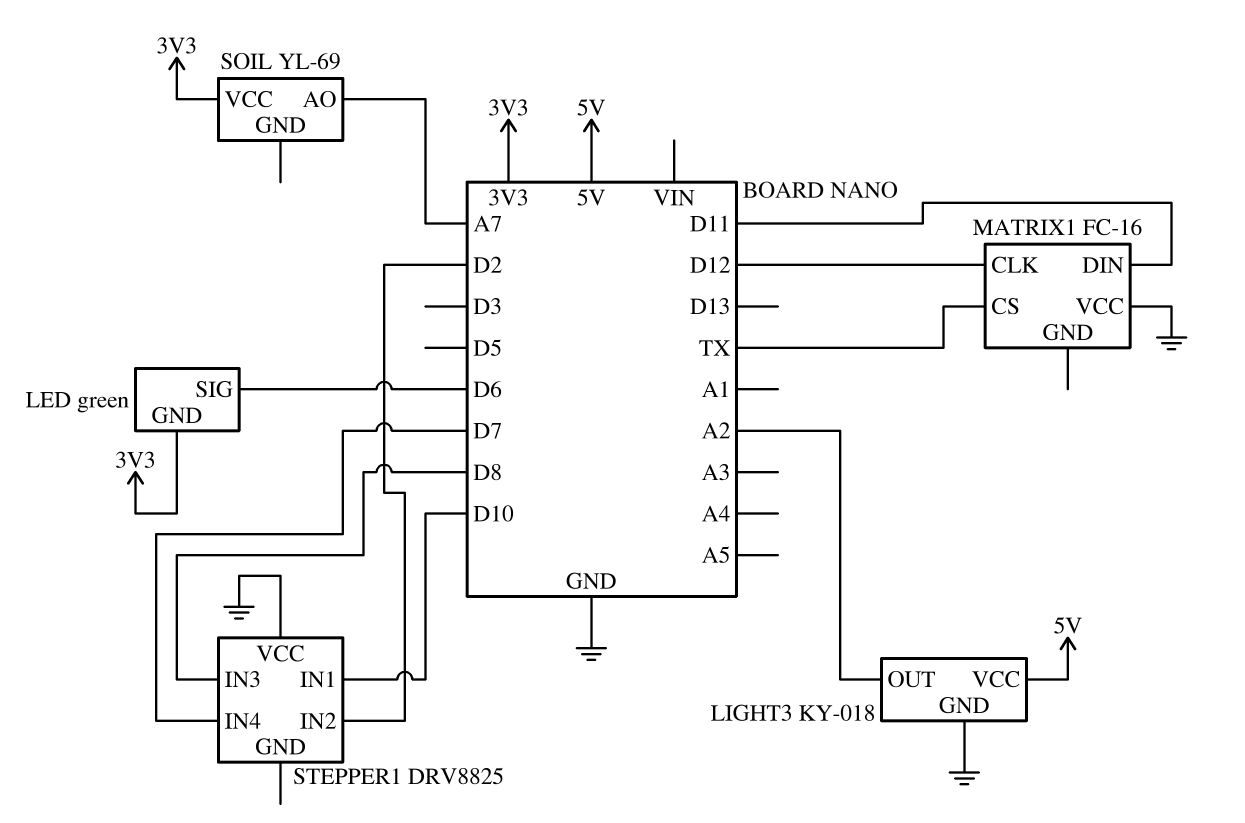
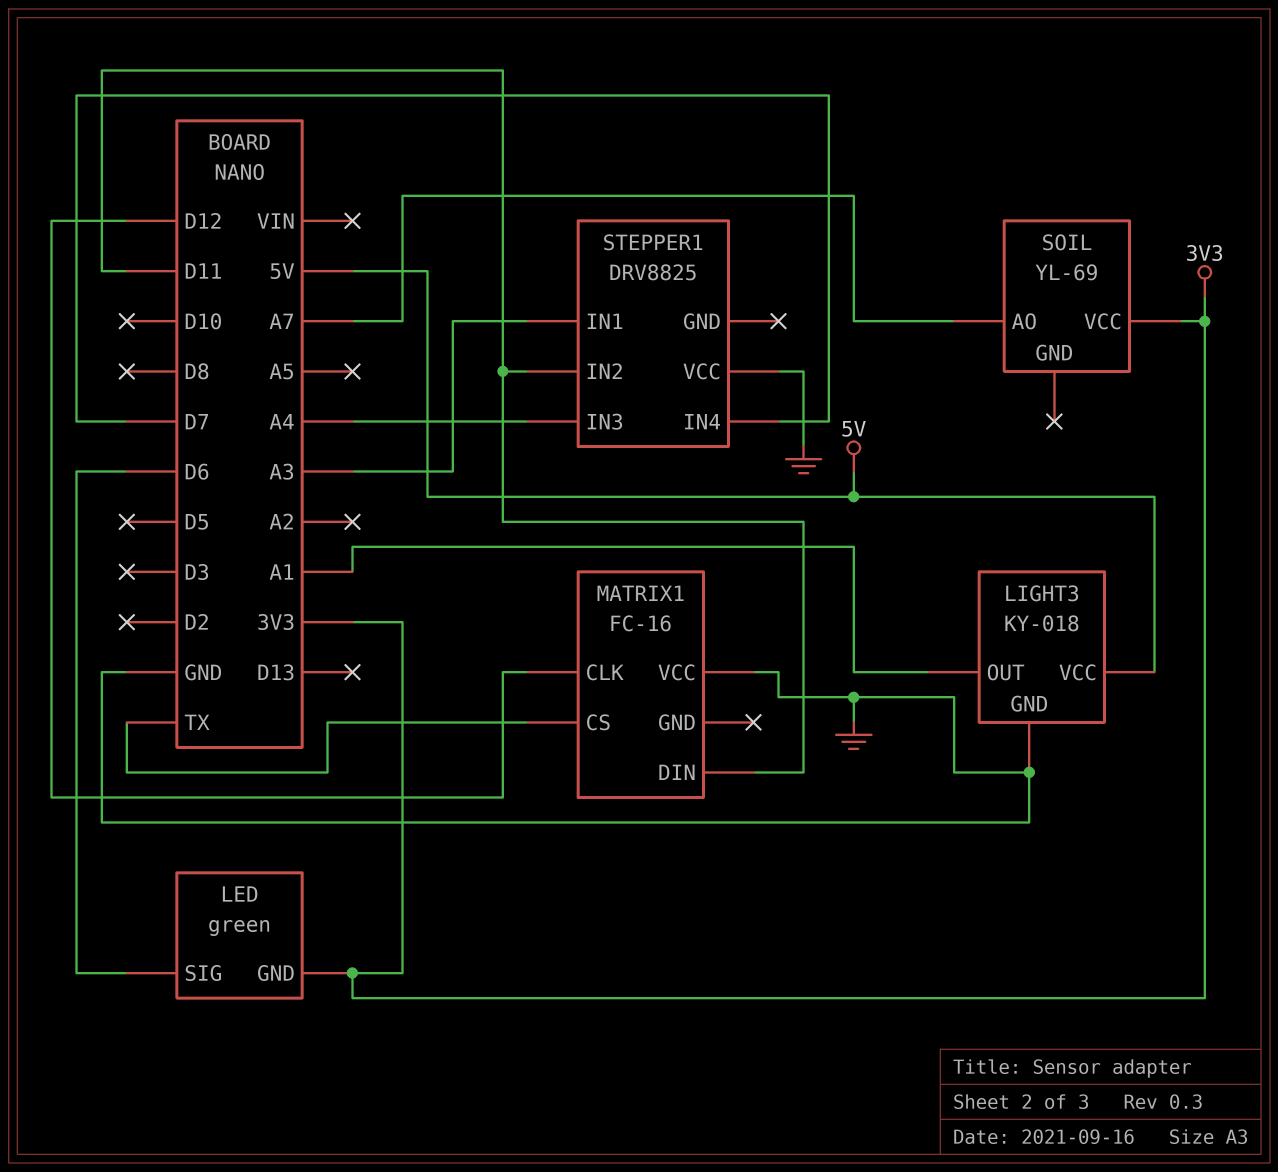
LIGHT3 pin OUT: A2 -> A1
STEPPER1 pin IN1: D10 -> A3
STEPPER1 pin IN2: D2 -> D11
STEPPER1 pin IN3: D8 -> A4

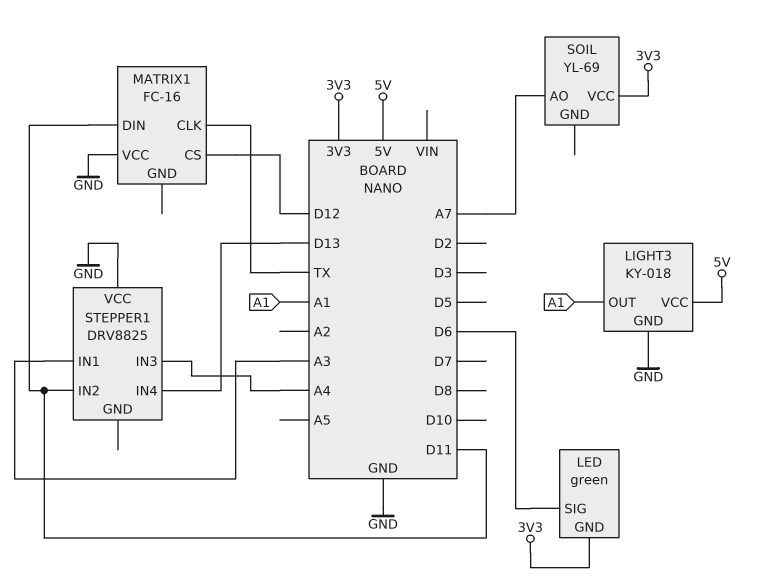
MATRIX1 pin CLK: D12 -> TX
MATRIX1 pin CS: TX -> D12
STEPPER1 pin IN4: D7 -> D13

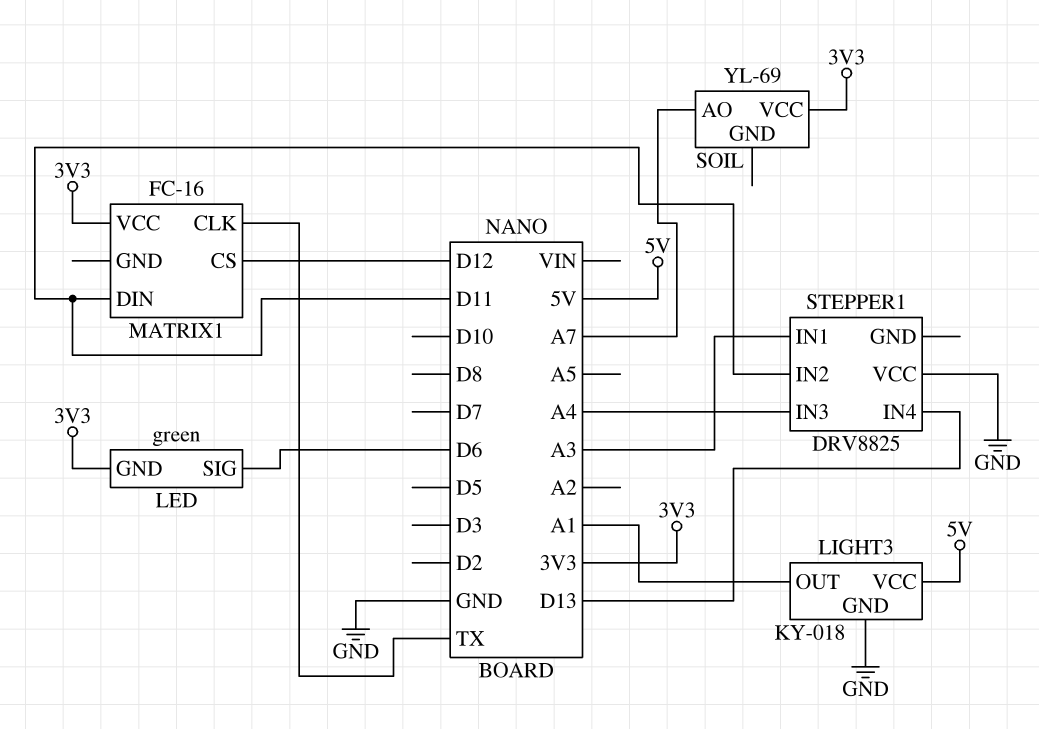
MATRIX1 pin VCC: GND -> 3V3

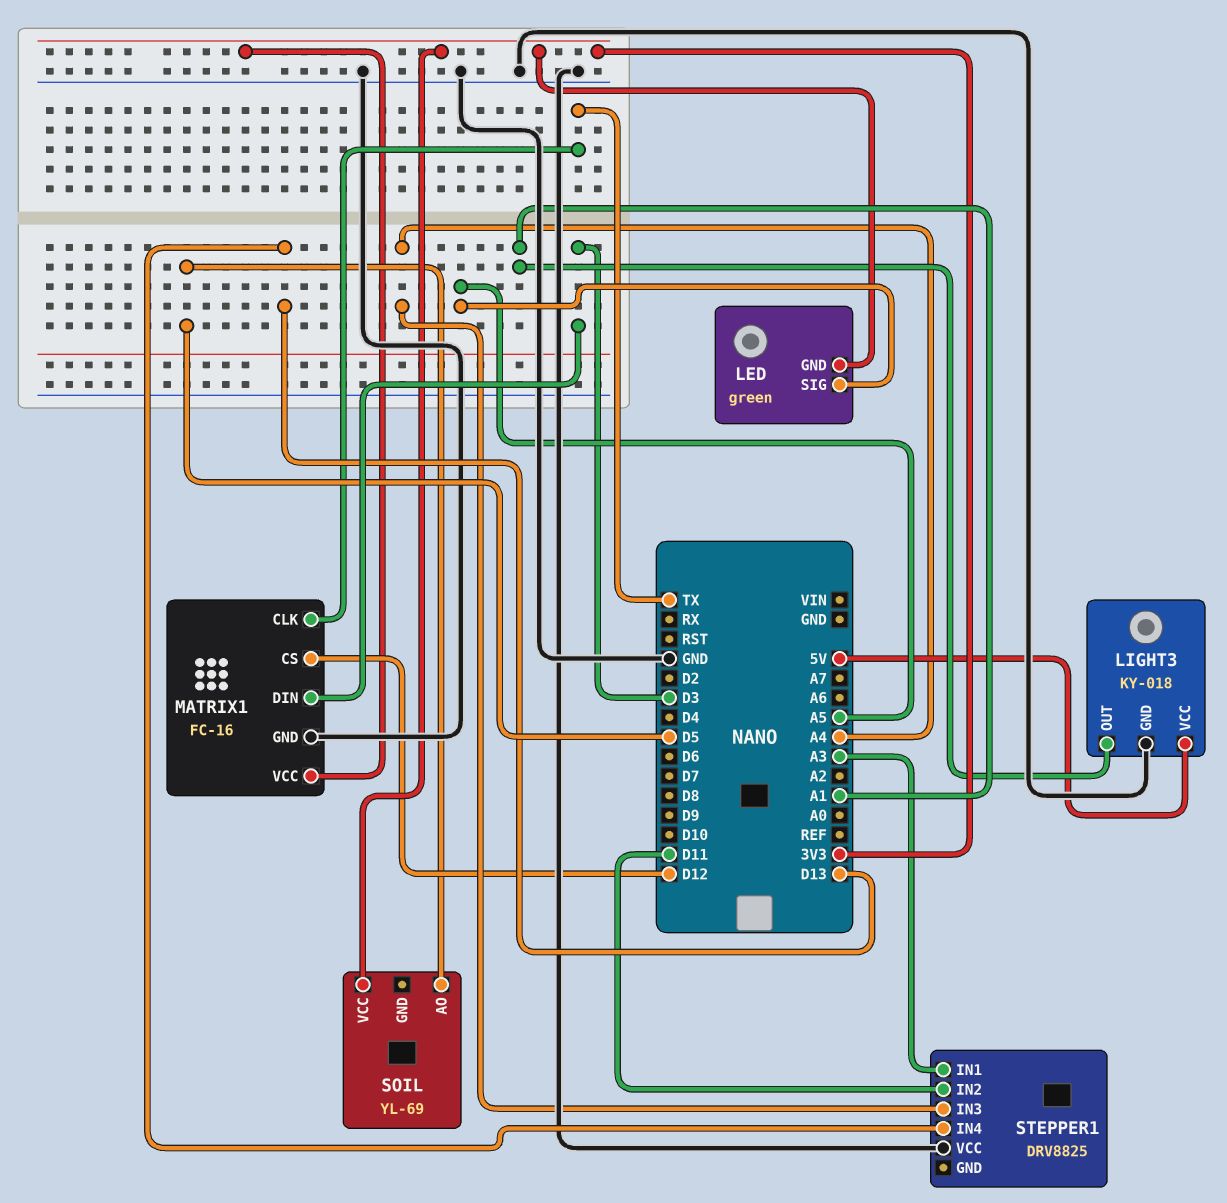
LED pin SIG: D6 -> A5
MATRIX1 pin DIN: D11 -> D3
MATRIX1 pin GND: none -> GND
SOIL pin AO: A7 -> D5

